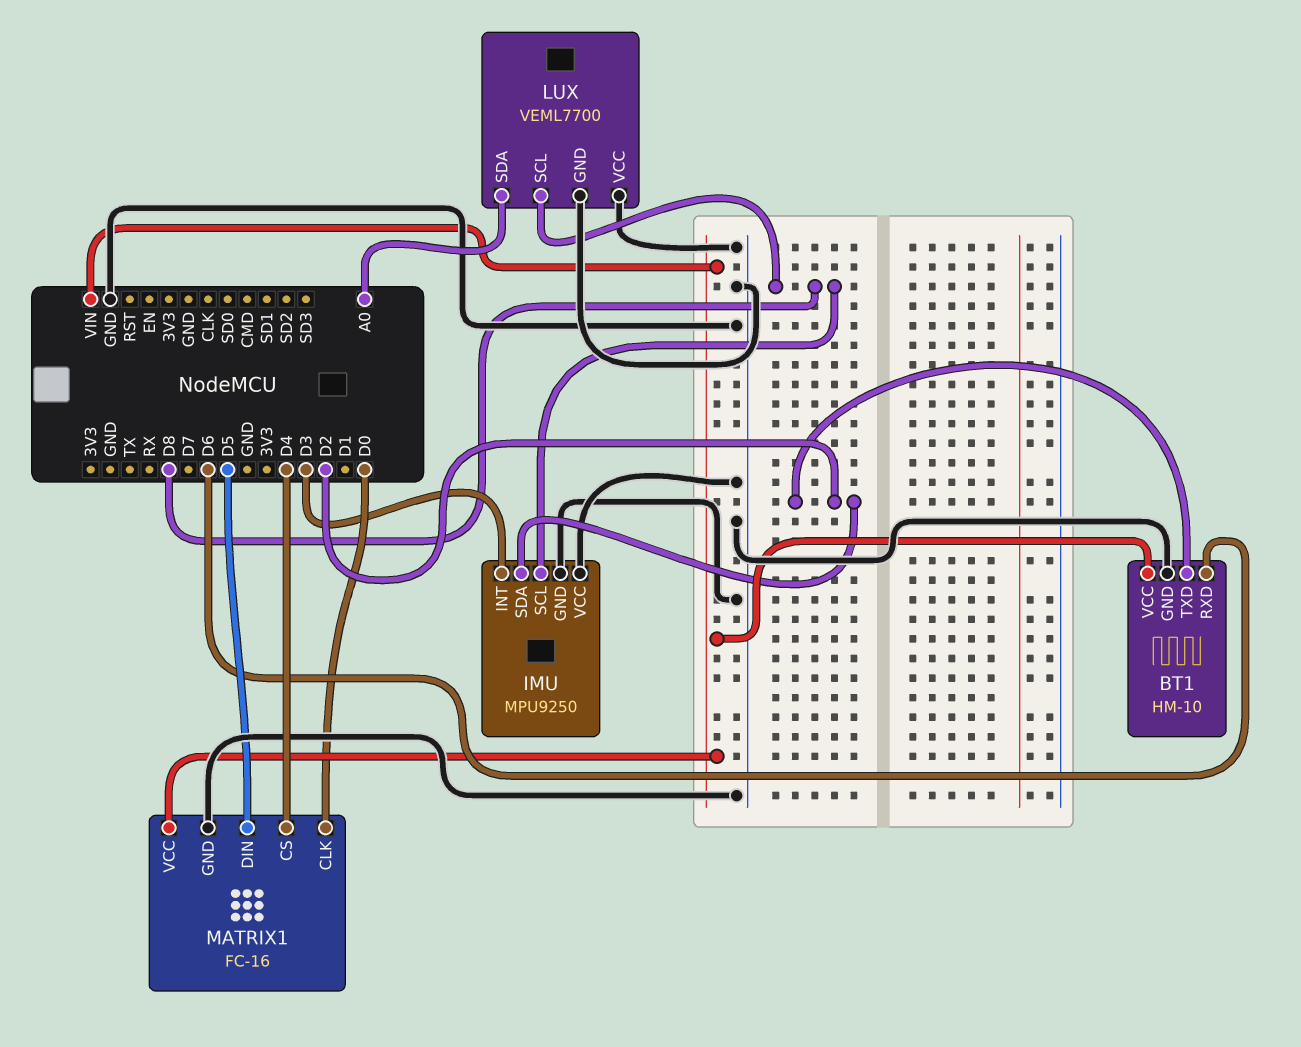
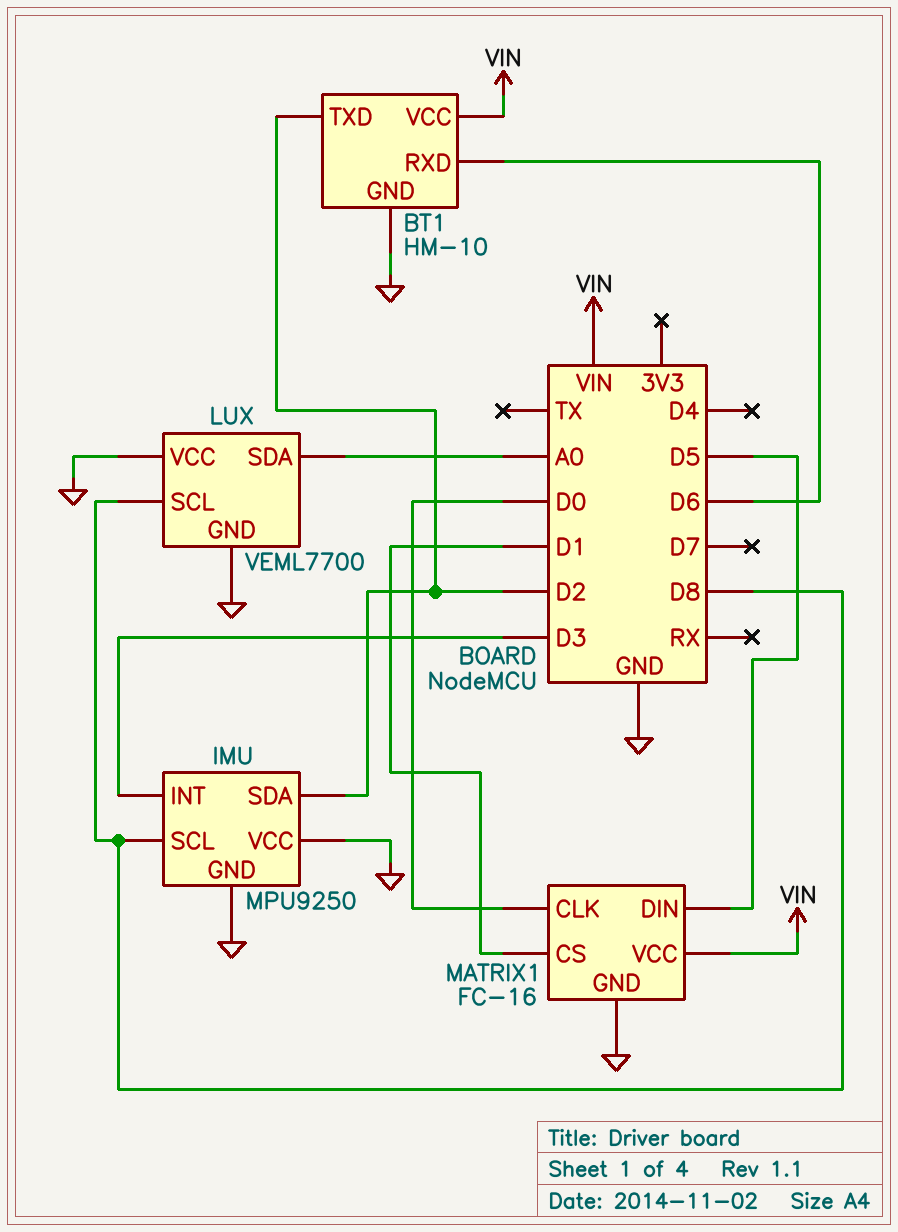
MATRIX1 pin CS: D4 -> D1

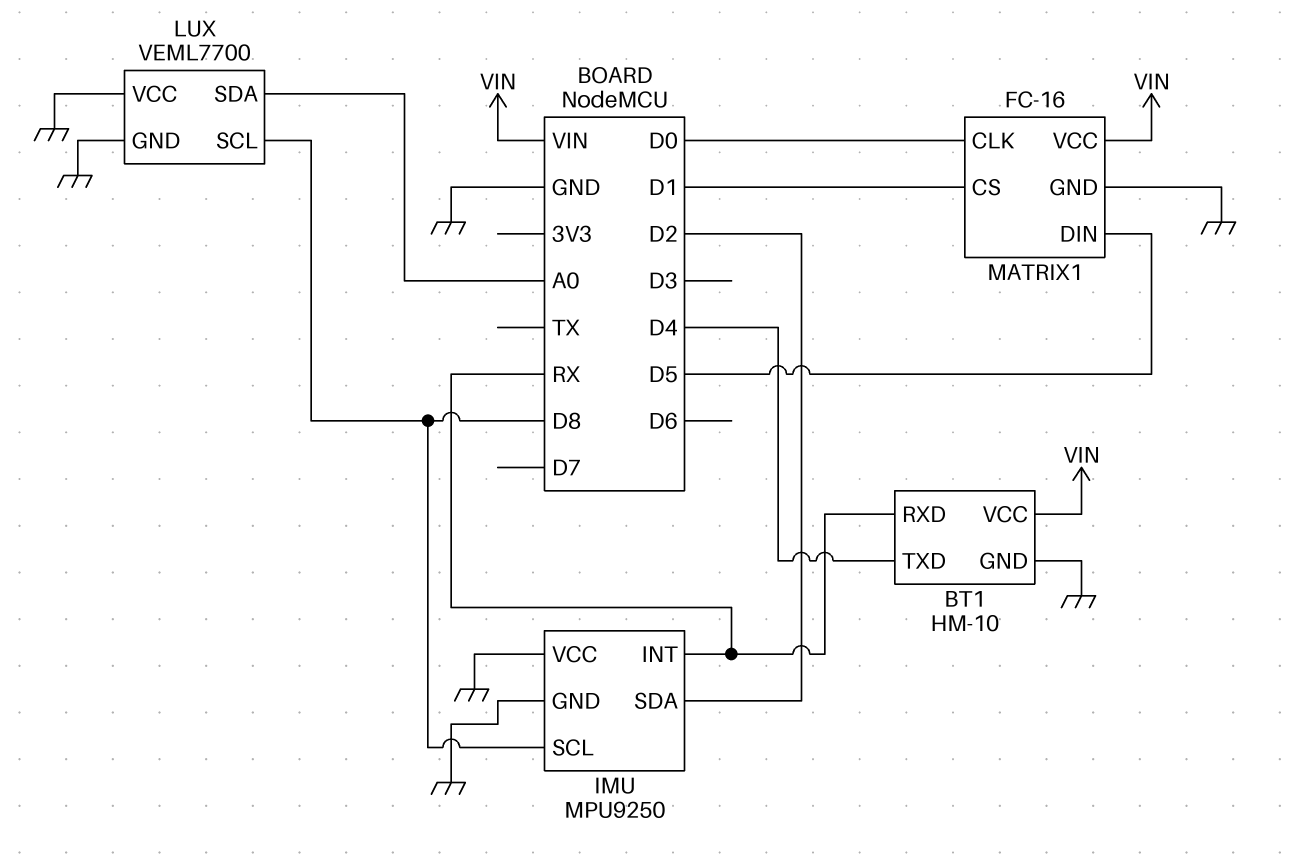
BT1 pin RXD: D6 -> RX
BT1 pin TXD: D2 -> D4
IMU pin INT: D3 -> RX

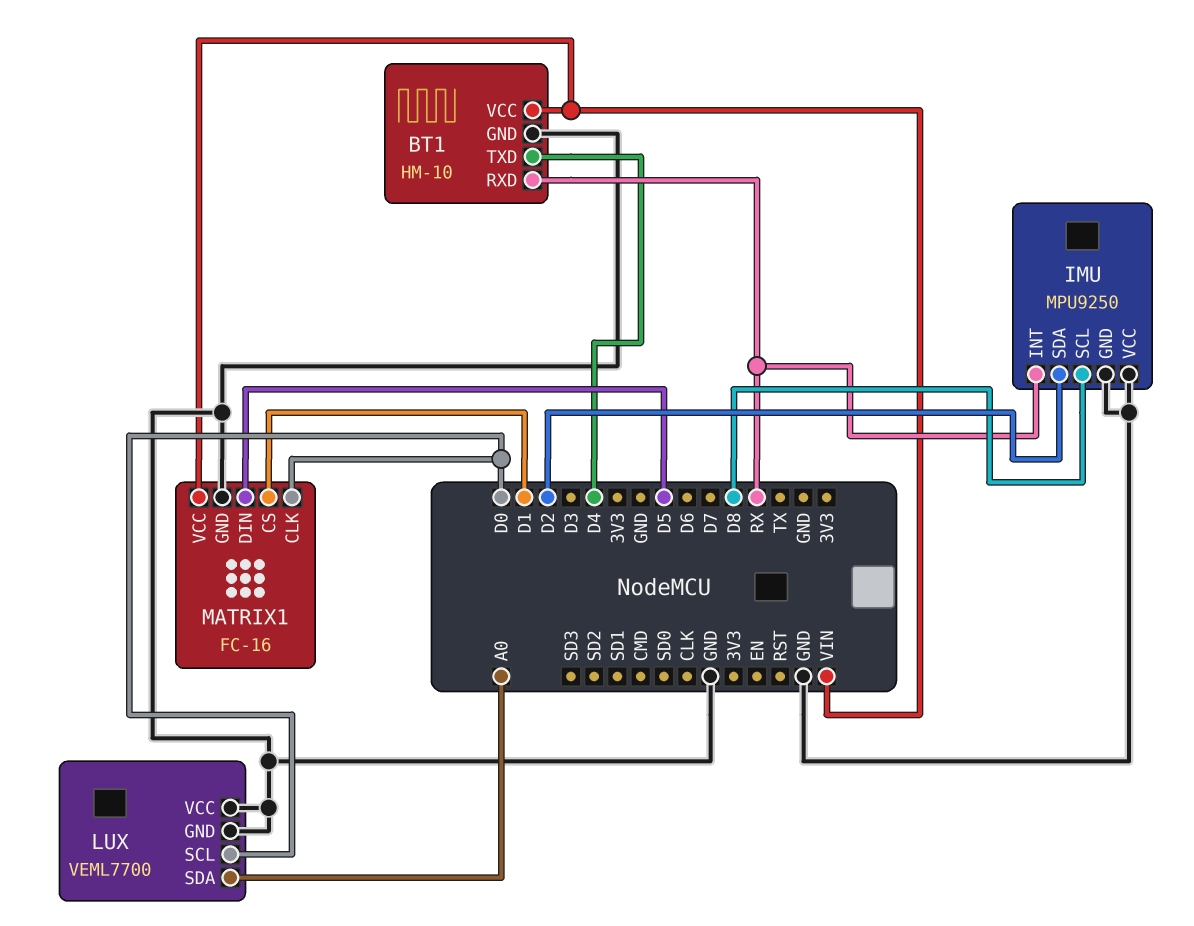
LUX pin SCL: D8 -> D0

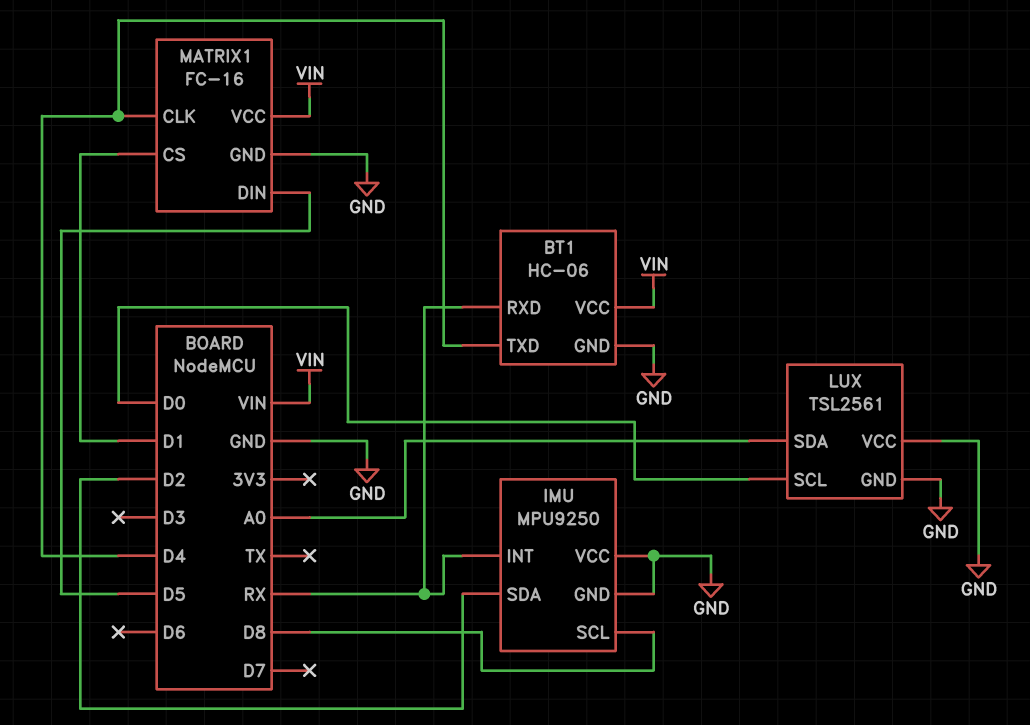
BT1: HM-10 -> HC-06
LUX: VEML7700 -> TSL2561
MATRIX1 pin CLK: D0 -> D4

